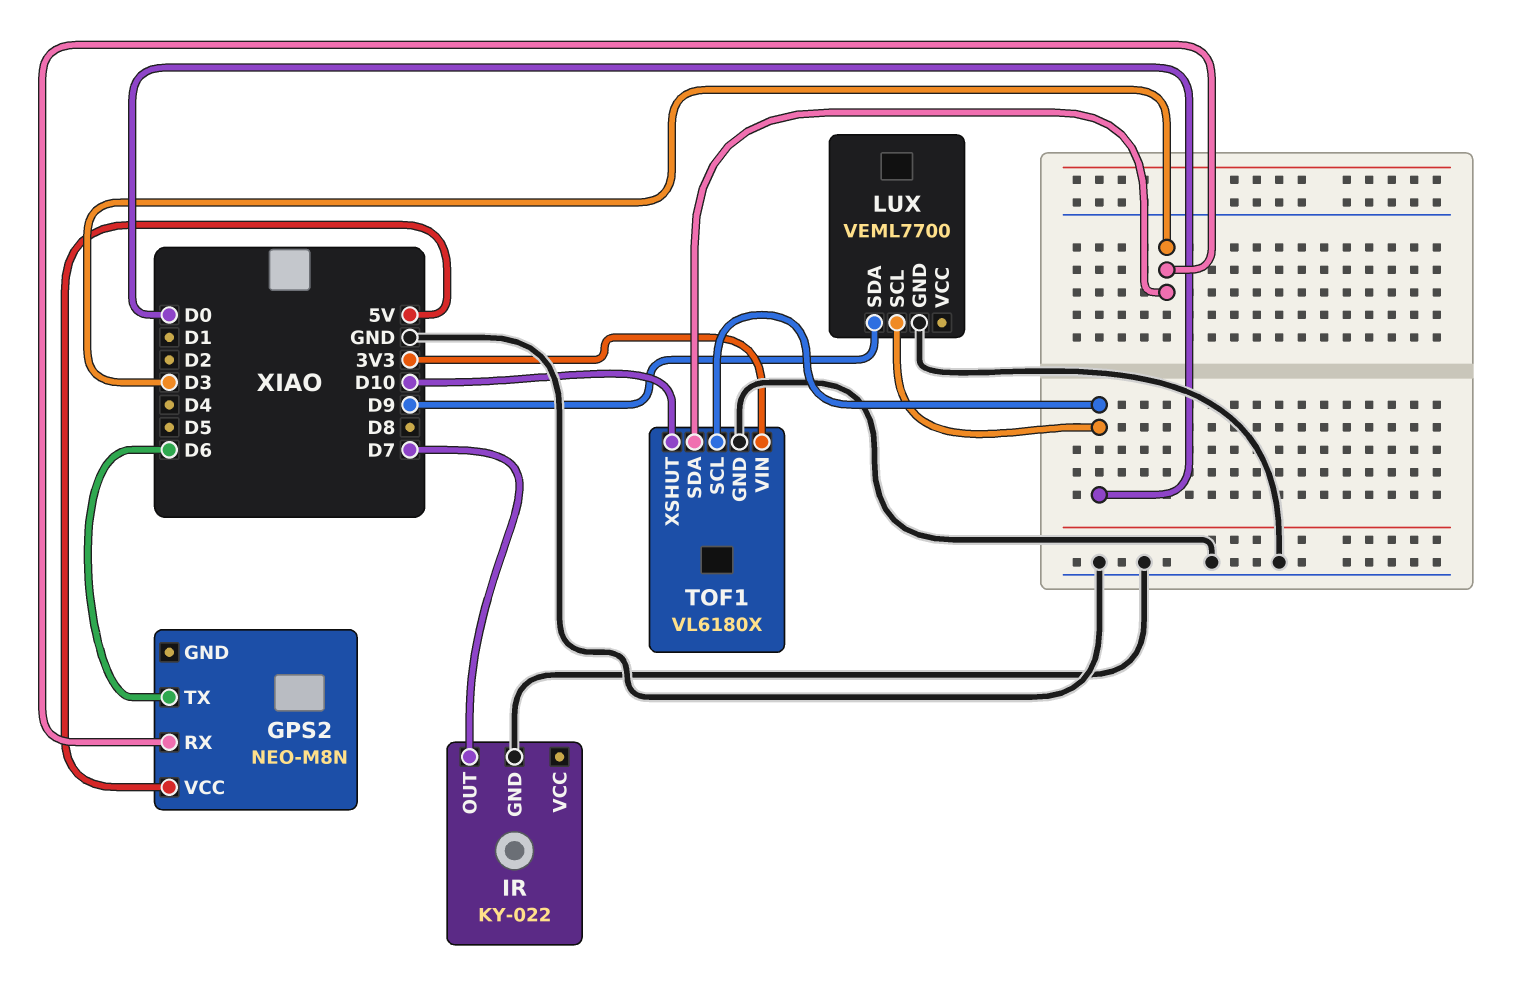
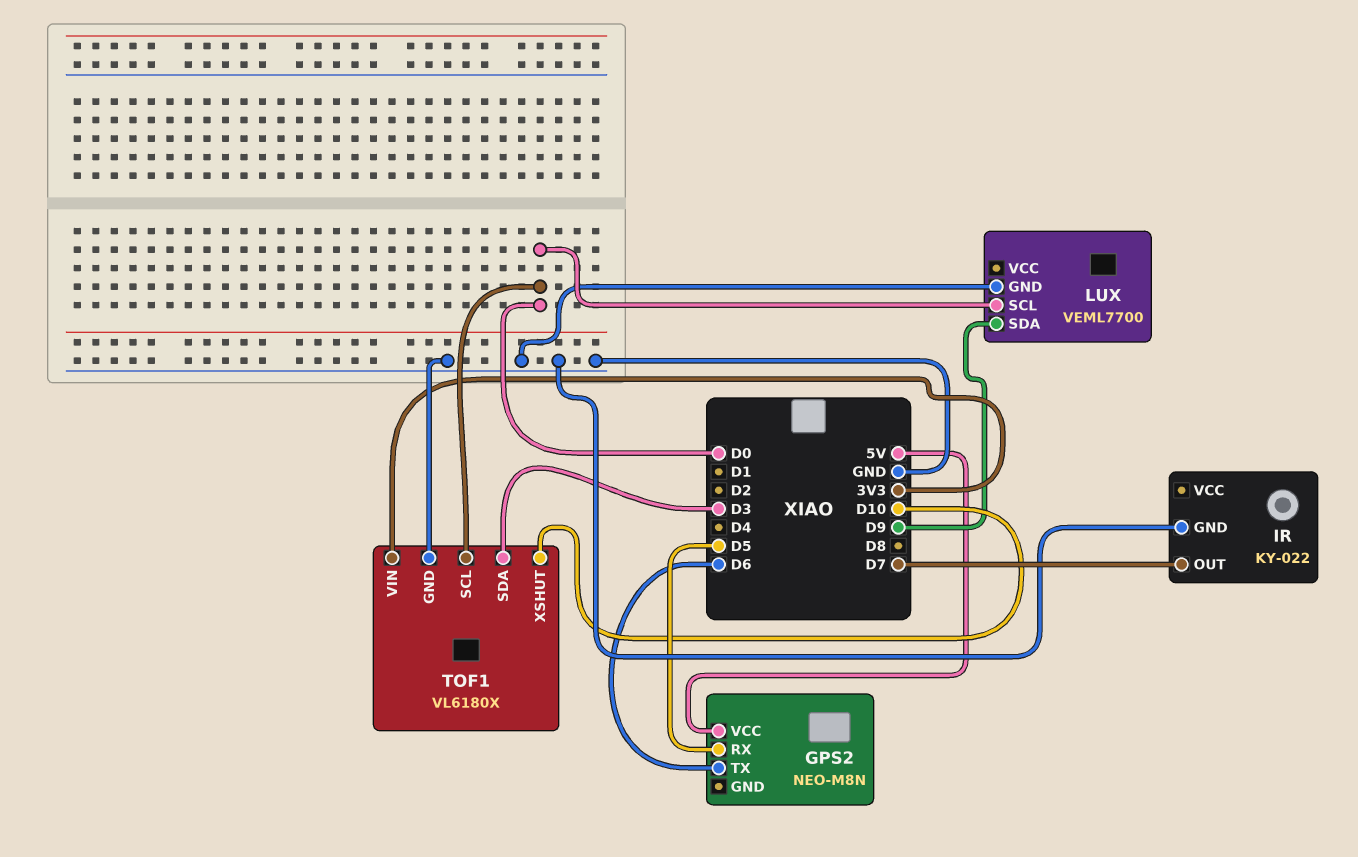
GPS2 pin RX: D3 -> D5

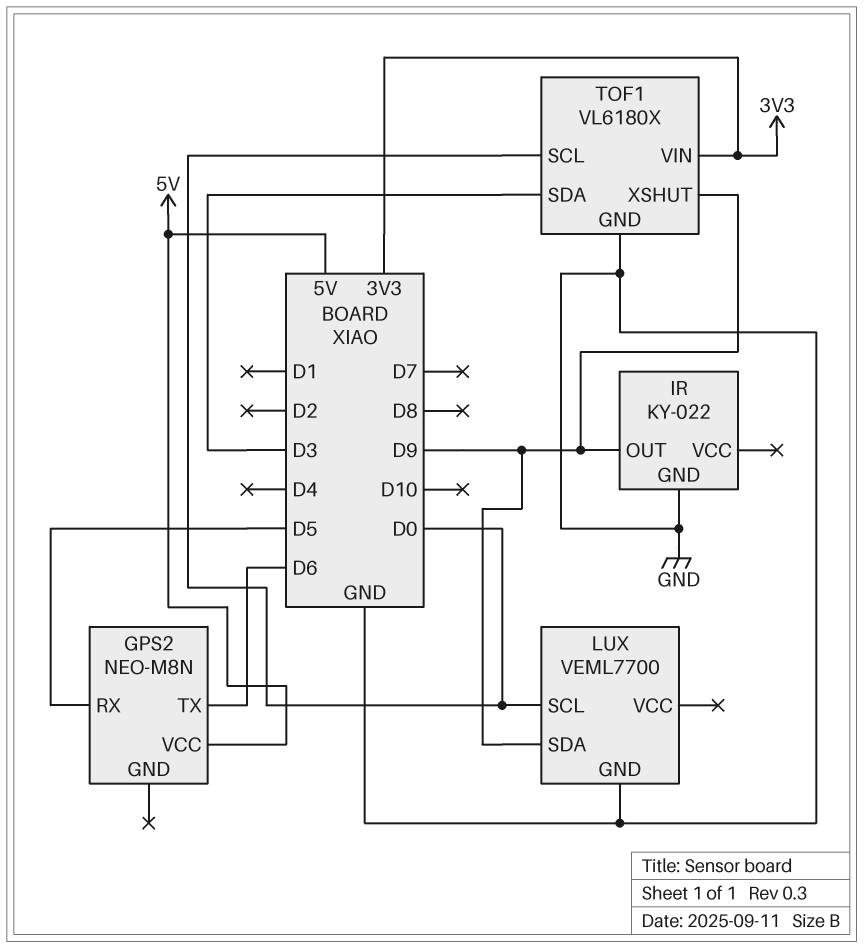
IR pin OUT: D7 -> D9
TOF1 pin XSHUT: D10 -> D9

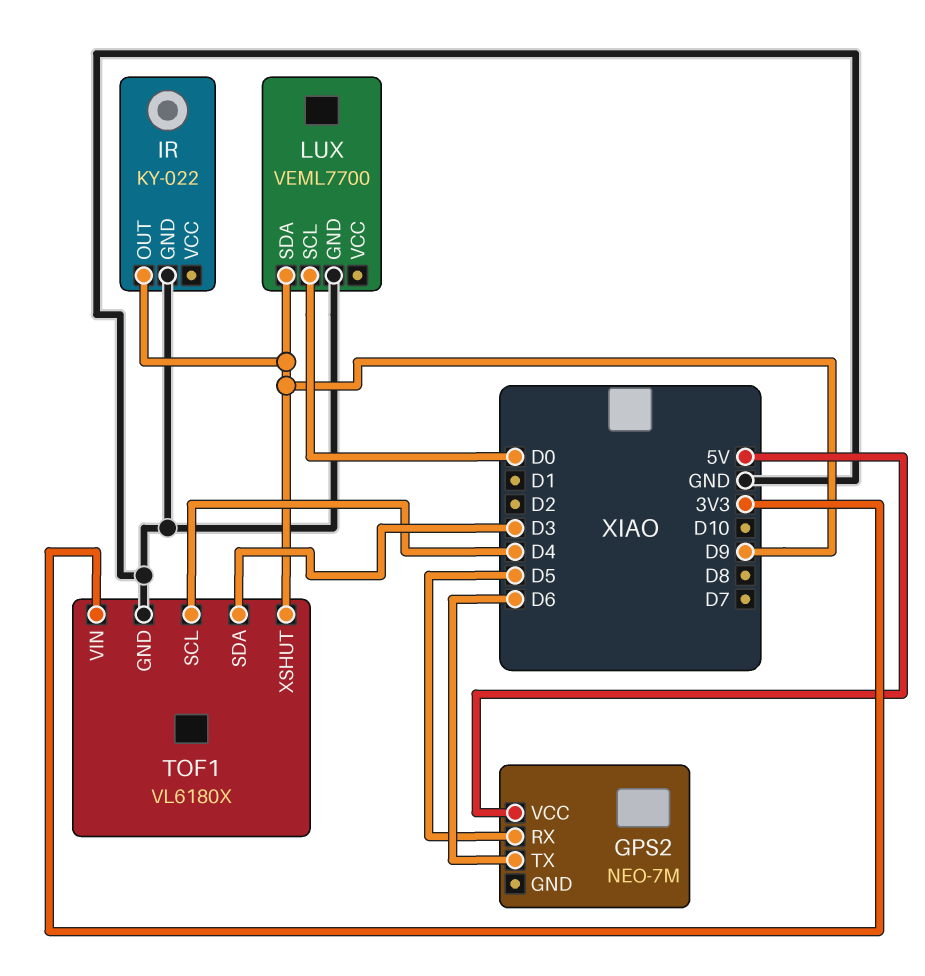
GPS2: NEO-M8N -> NEO-7M
TOF1 pin SCL: D0 -> D4

